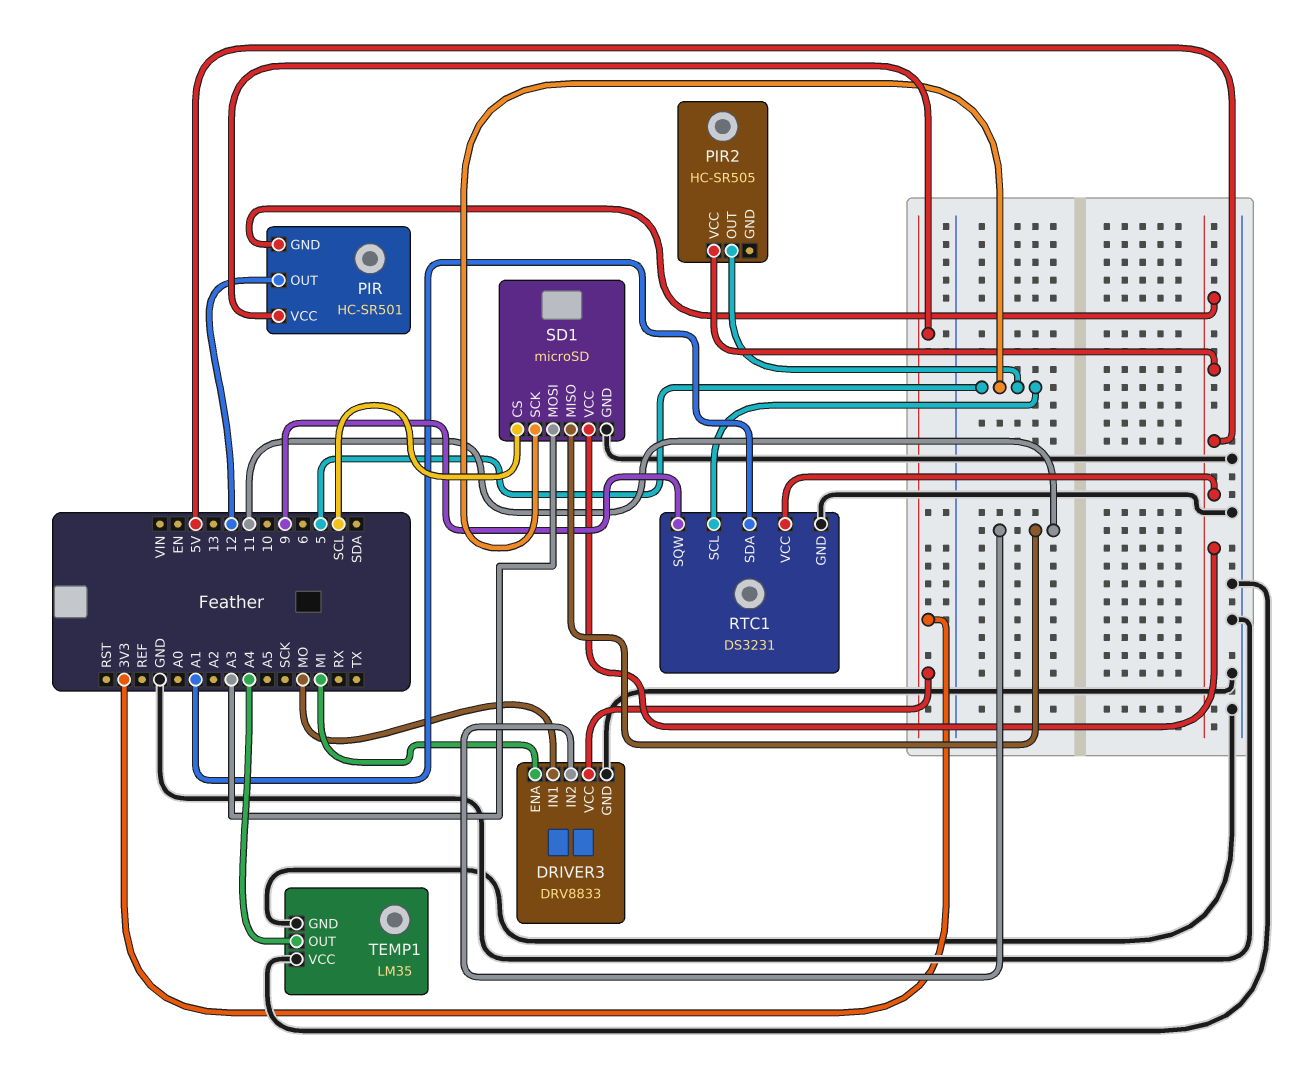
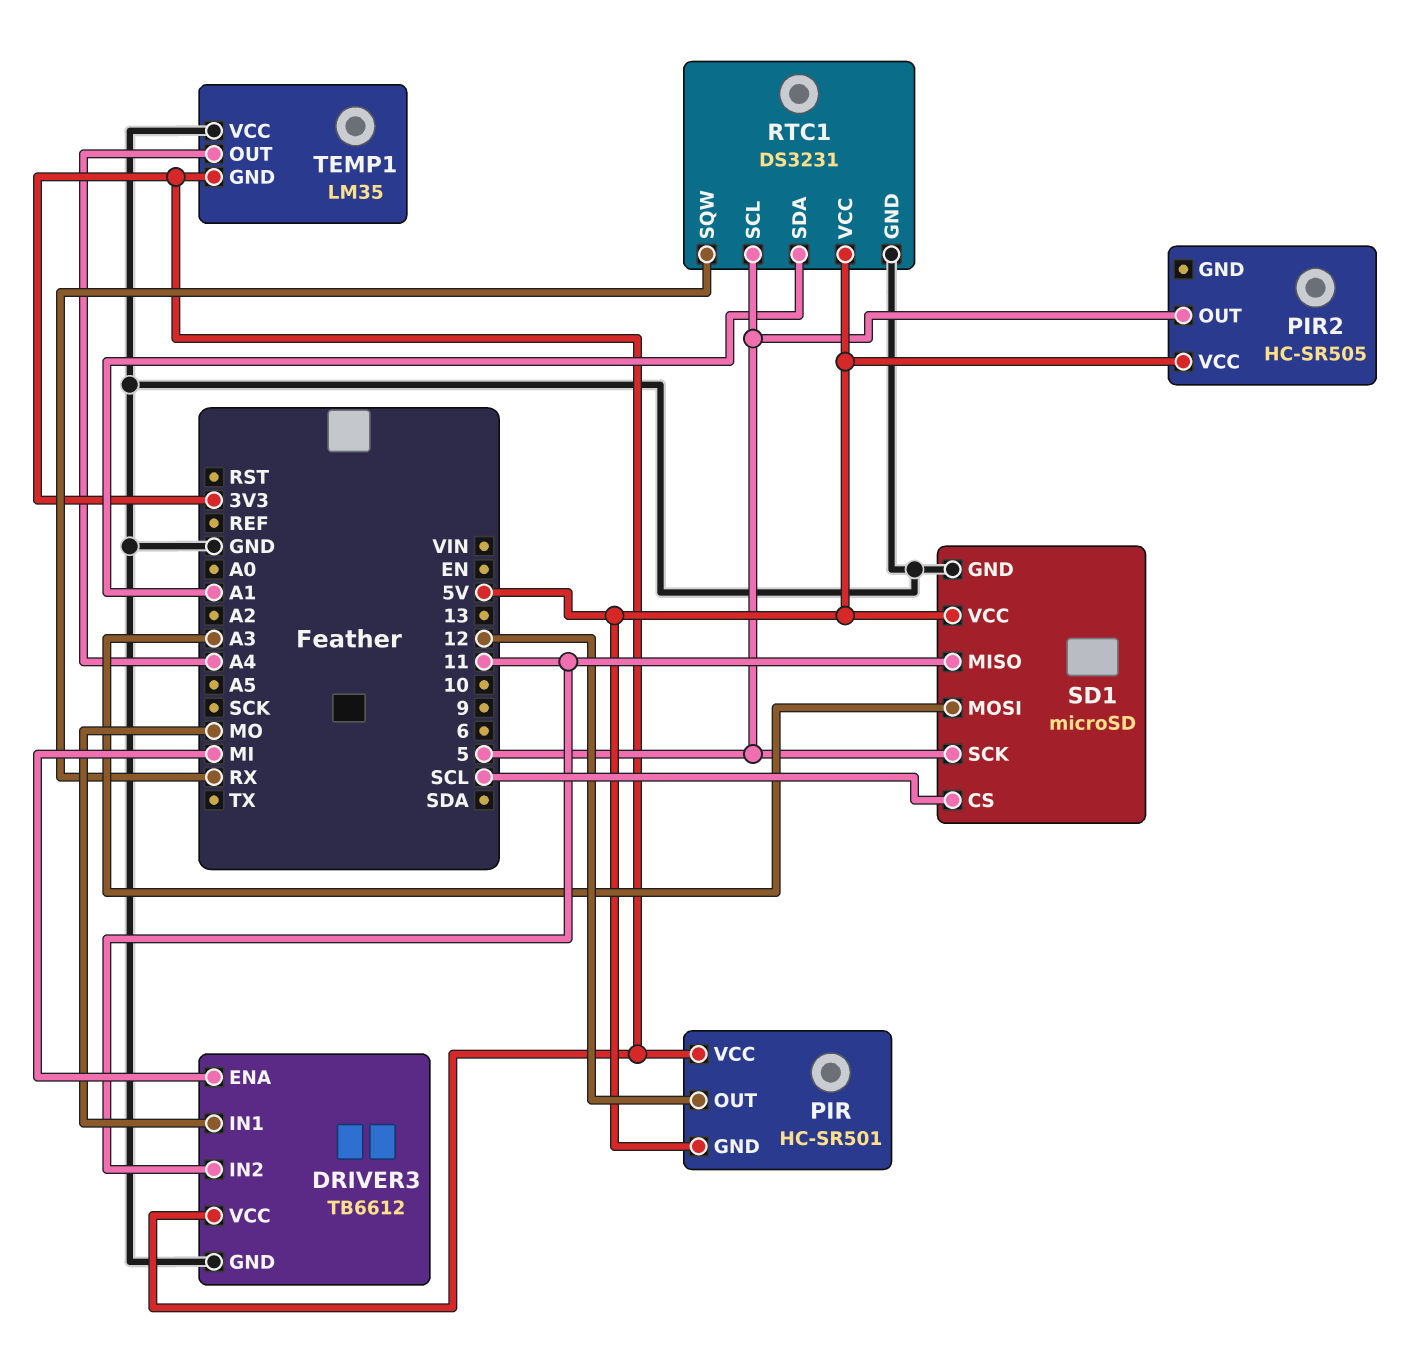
DRIVER3: DRV8833 -> TB6612
RTC1 pin SQW: 9 -> RX
TEMP1 pin GND: GND -> 3V3

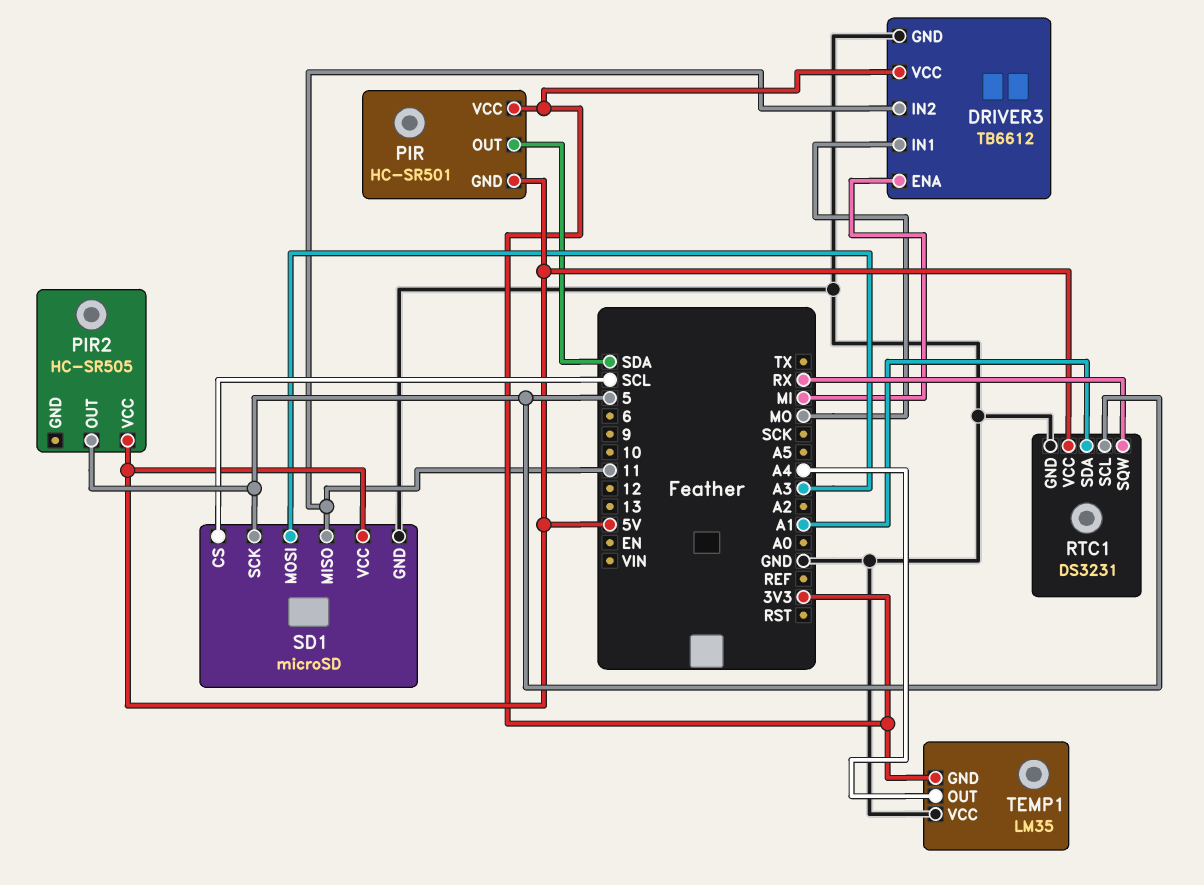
PIR pin OUT: 12 -> SDA

